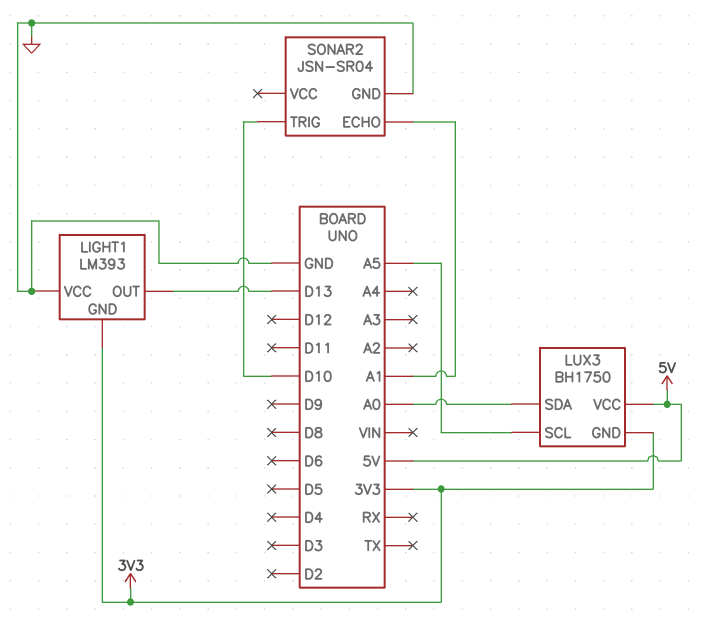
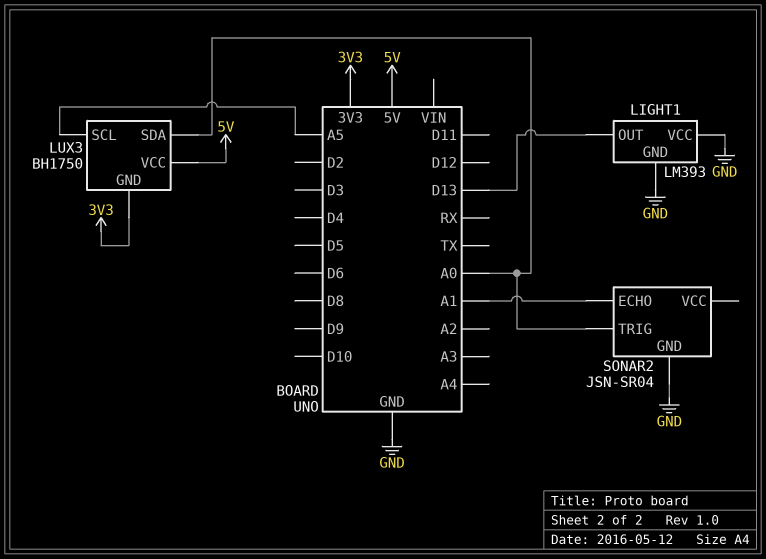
LIGHT1 pin GND: 3V3 -> GND
SONAR2 pin TRIG: D10 -> A0

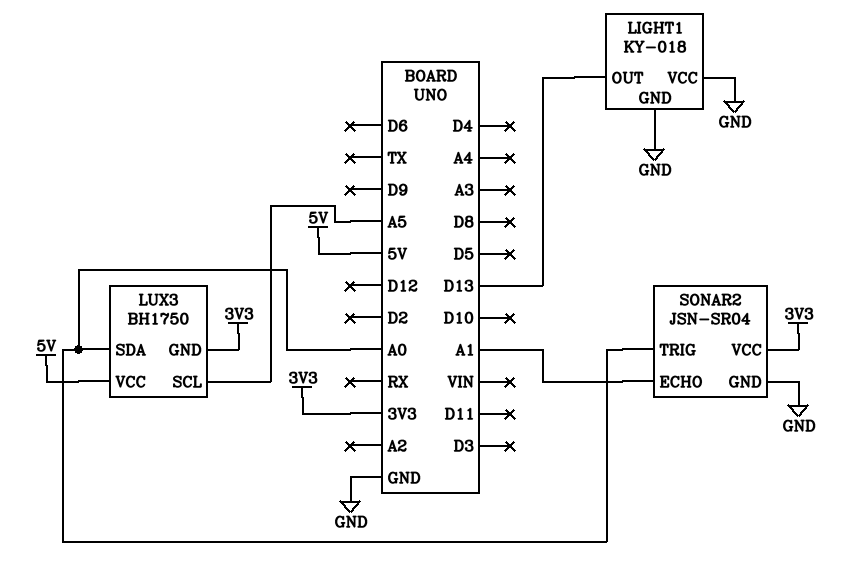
LIGHT1: LM393 -> KY-018
SONAR2 pin VCC: none -> 3V3

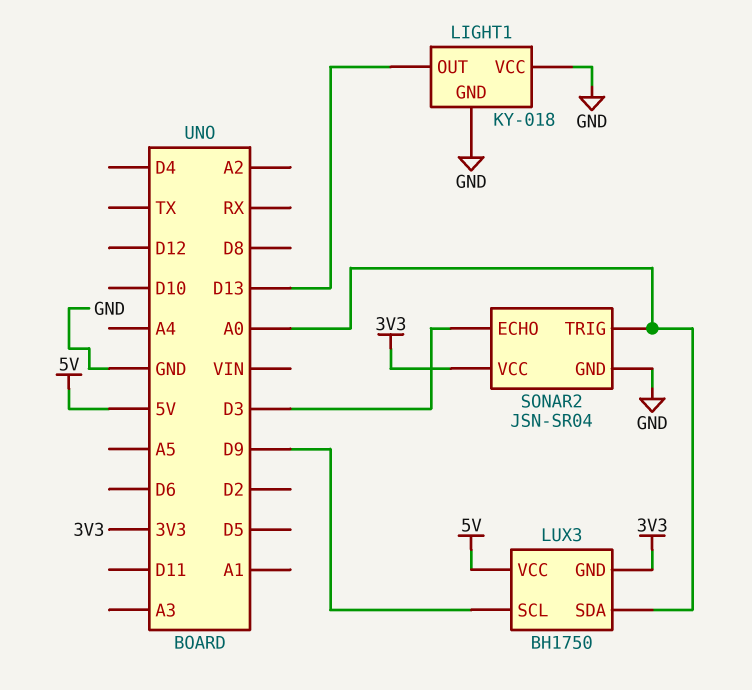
LUX3 pin SCL: A5 -> D9
SONAR2 pin ECHO: A1 -> D3

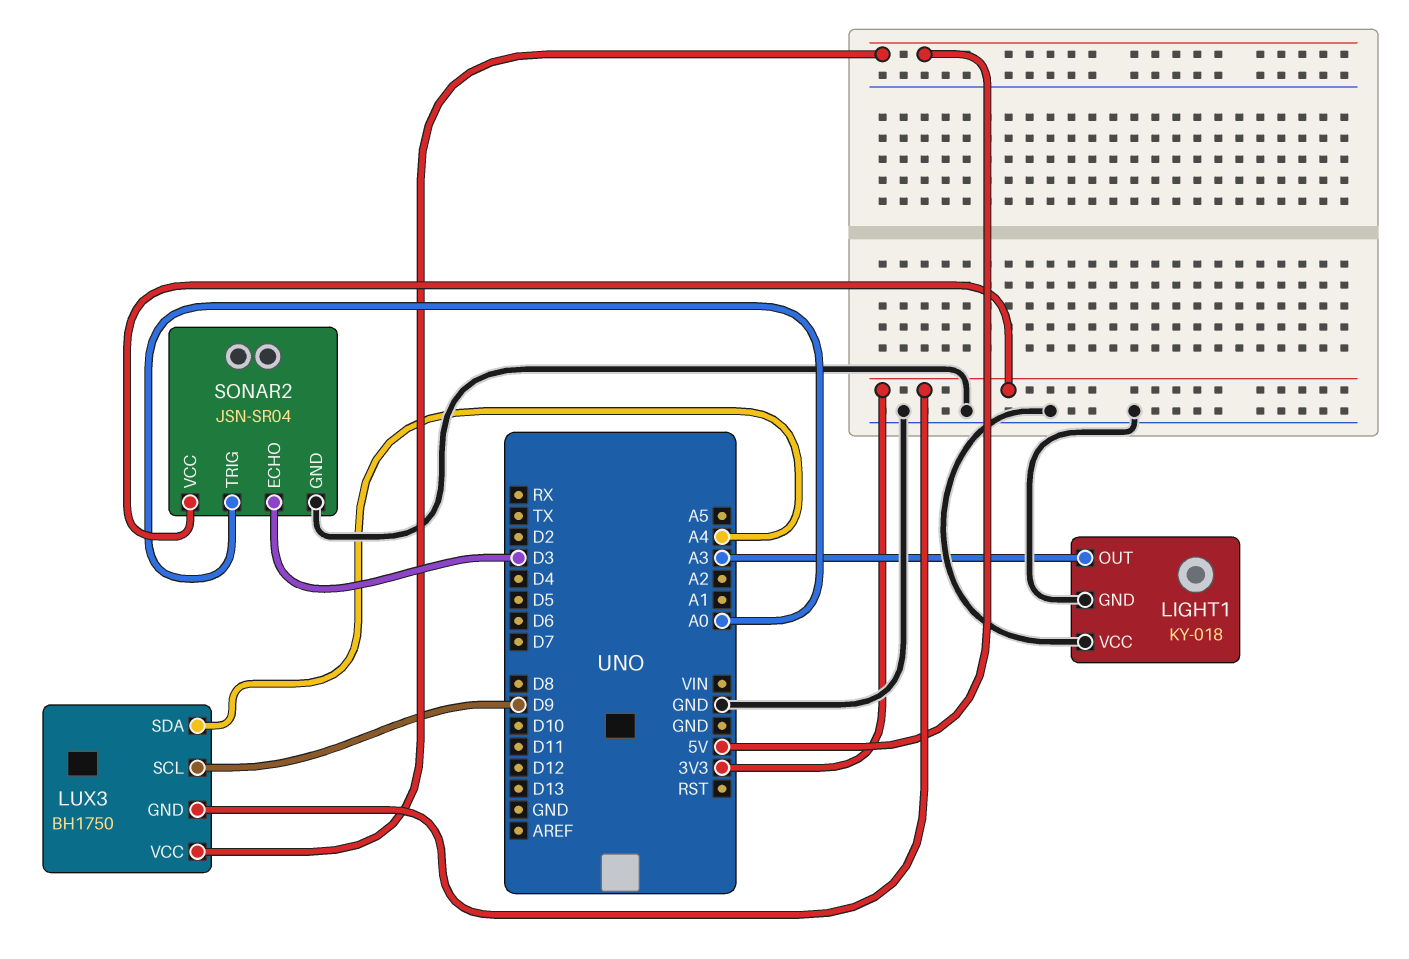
LIGHT1 pin OUT: D13 -> A3
LUX3 pin SDA: A0 -> A4

